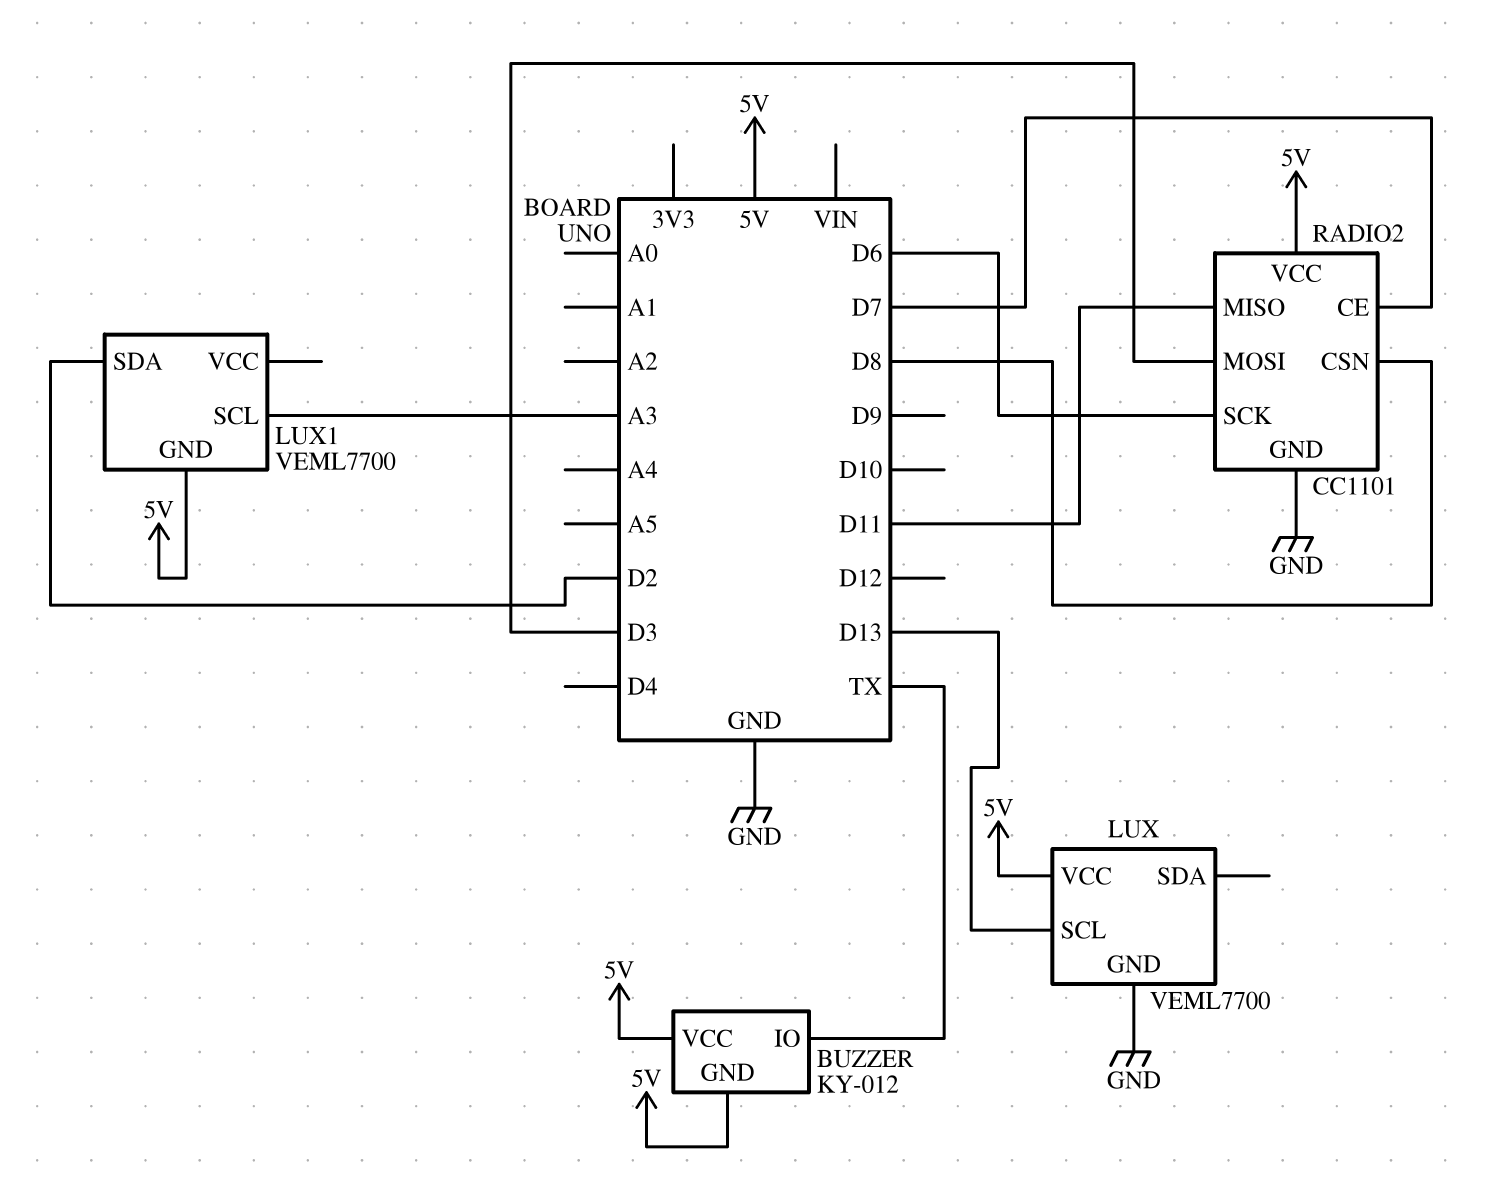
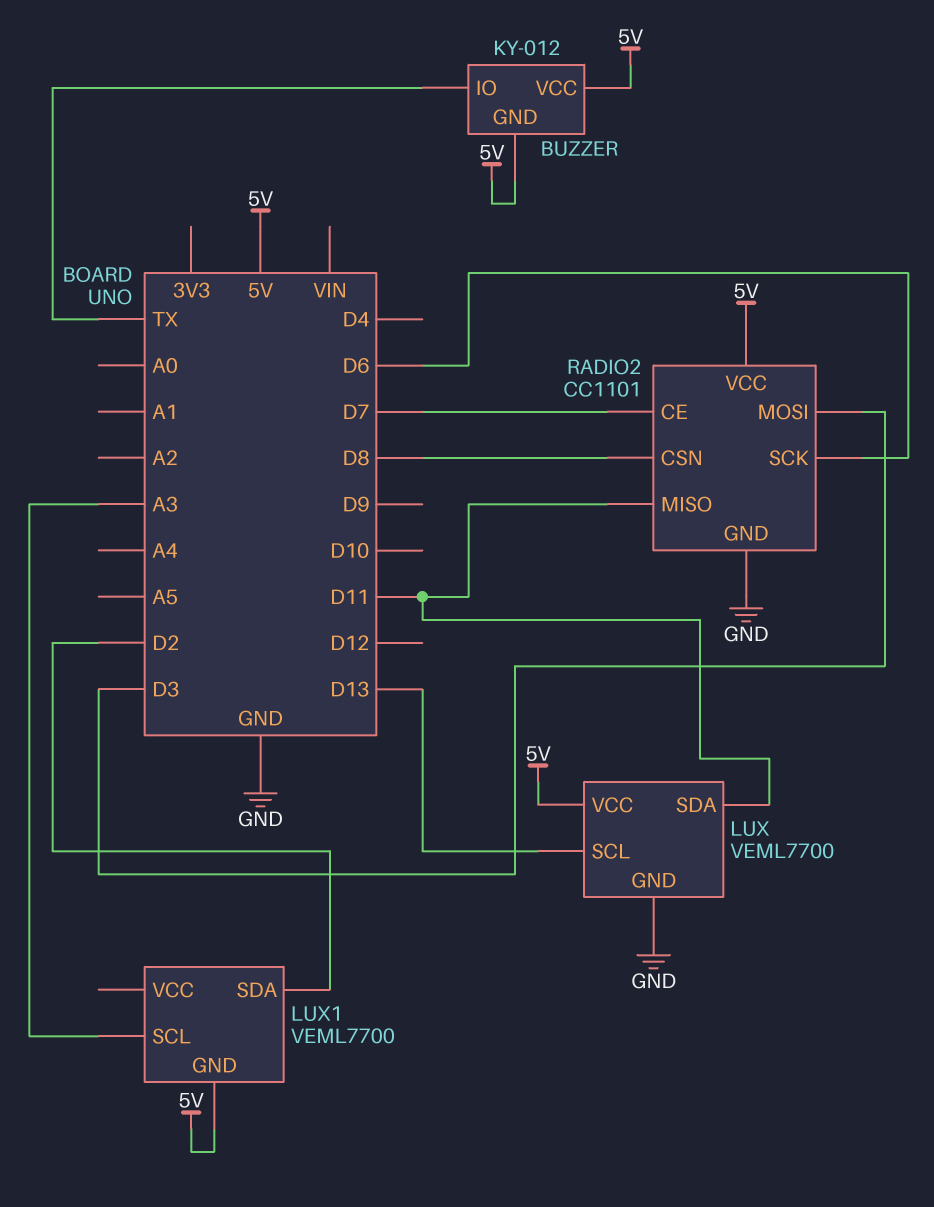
LUX pin SDA: none -> D11

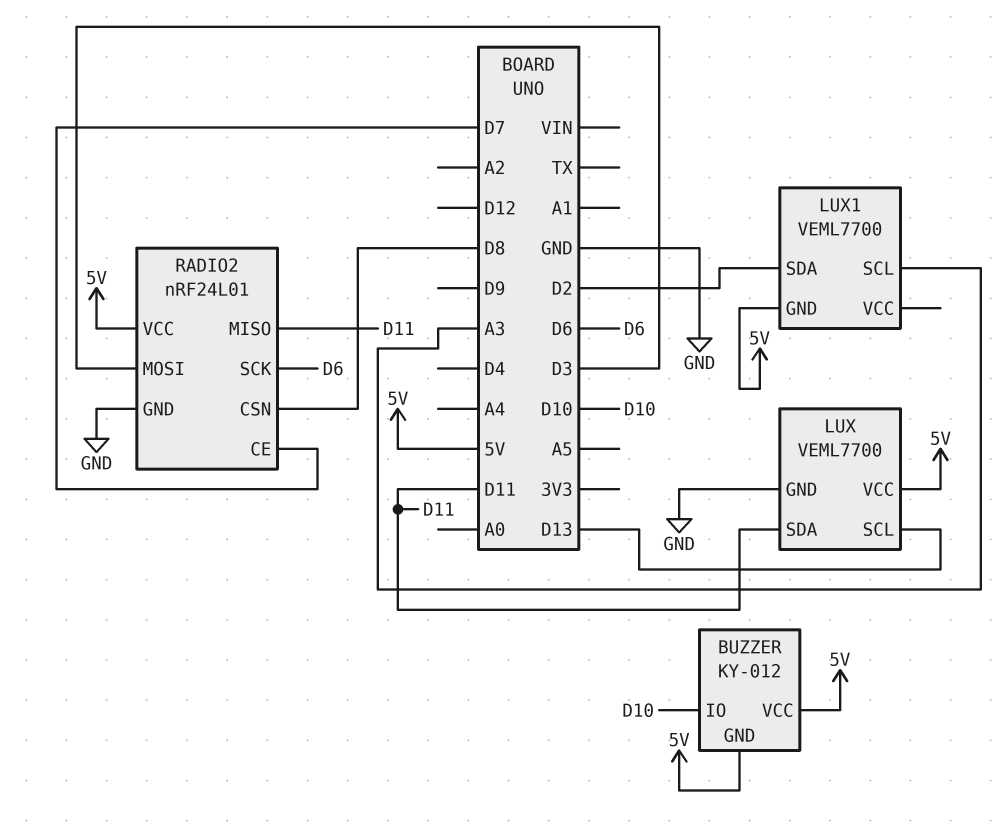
BUZZER pin IO: TX -> D10
RADIO2: CC1101 -> nRF24L01

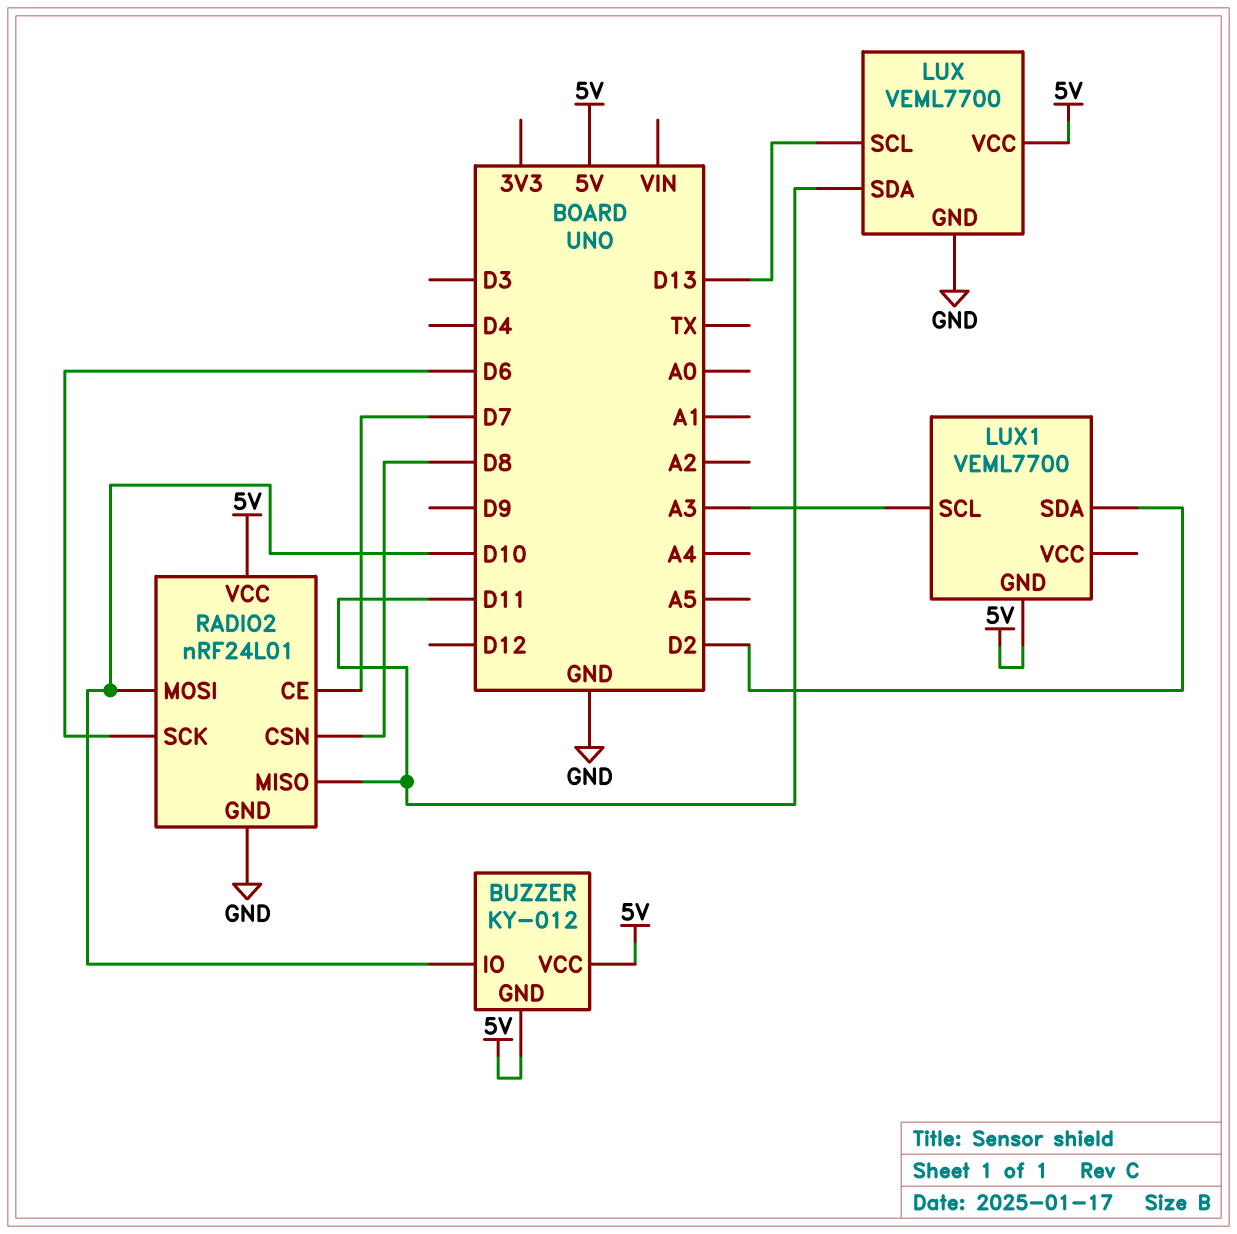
RADIO2 pin MOSI: D3 -> D10

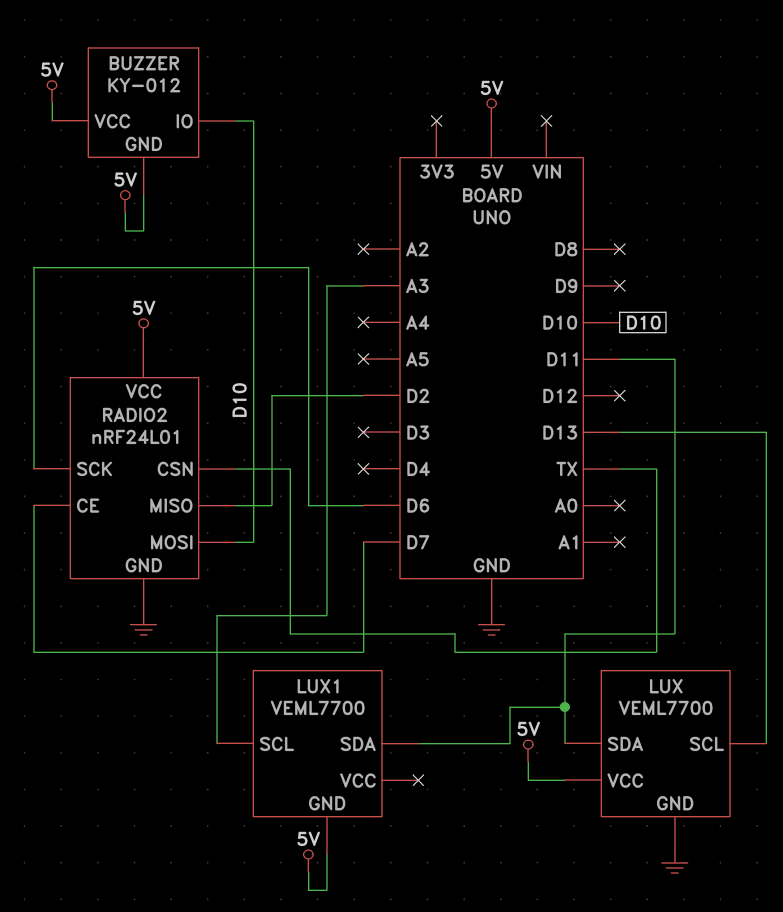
LUX1 pin SDA: D2 -> D11
RADIO2 pin CSN: D8 -> TX
RADIO2 pin MISO: D11 -> D2

